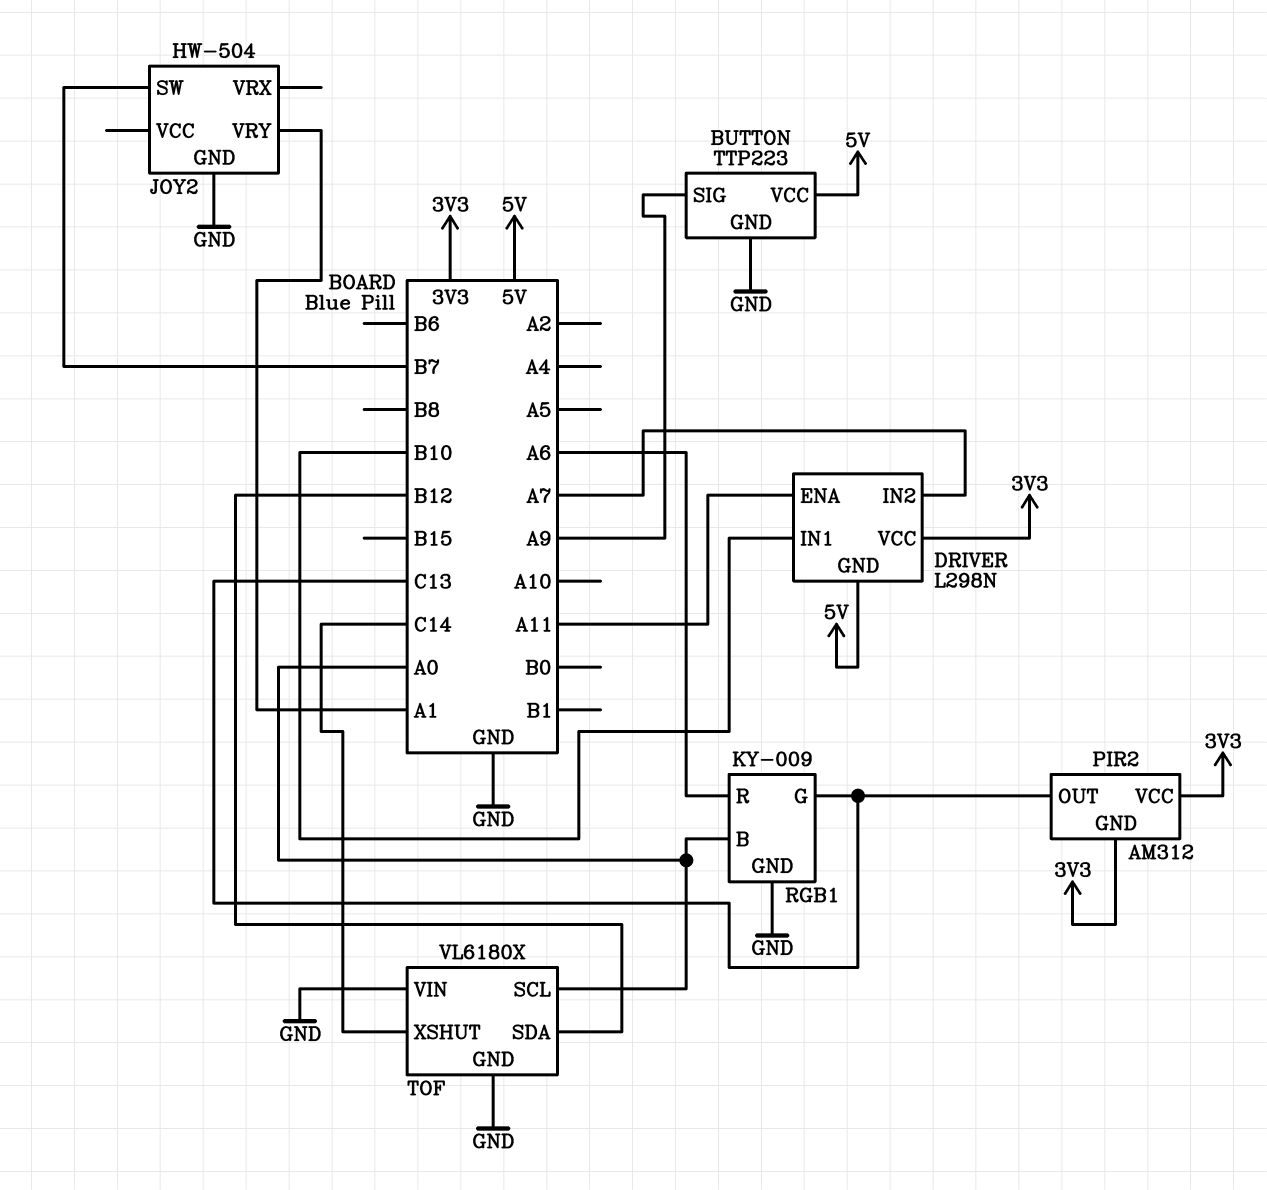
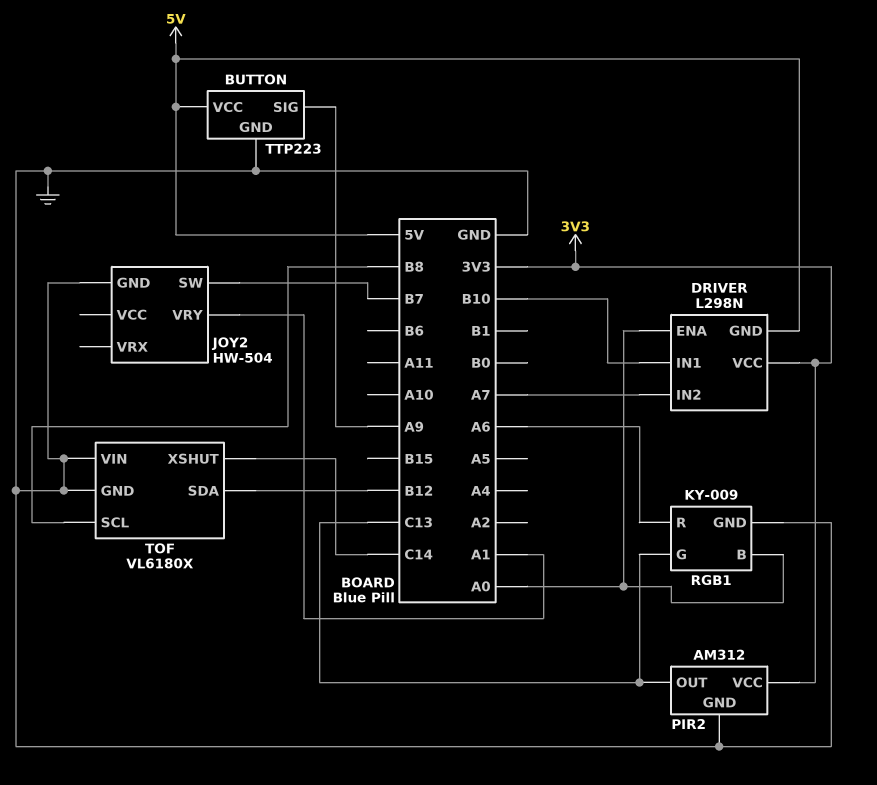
DRIVER pin ENA: A11 -> A0
PIR2 pin GND: 3V3 -> GND
TOF pin SCL: A0 -> B8

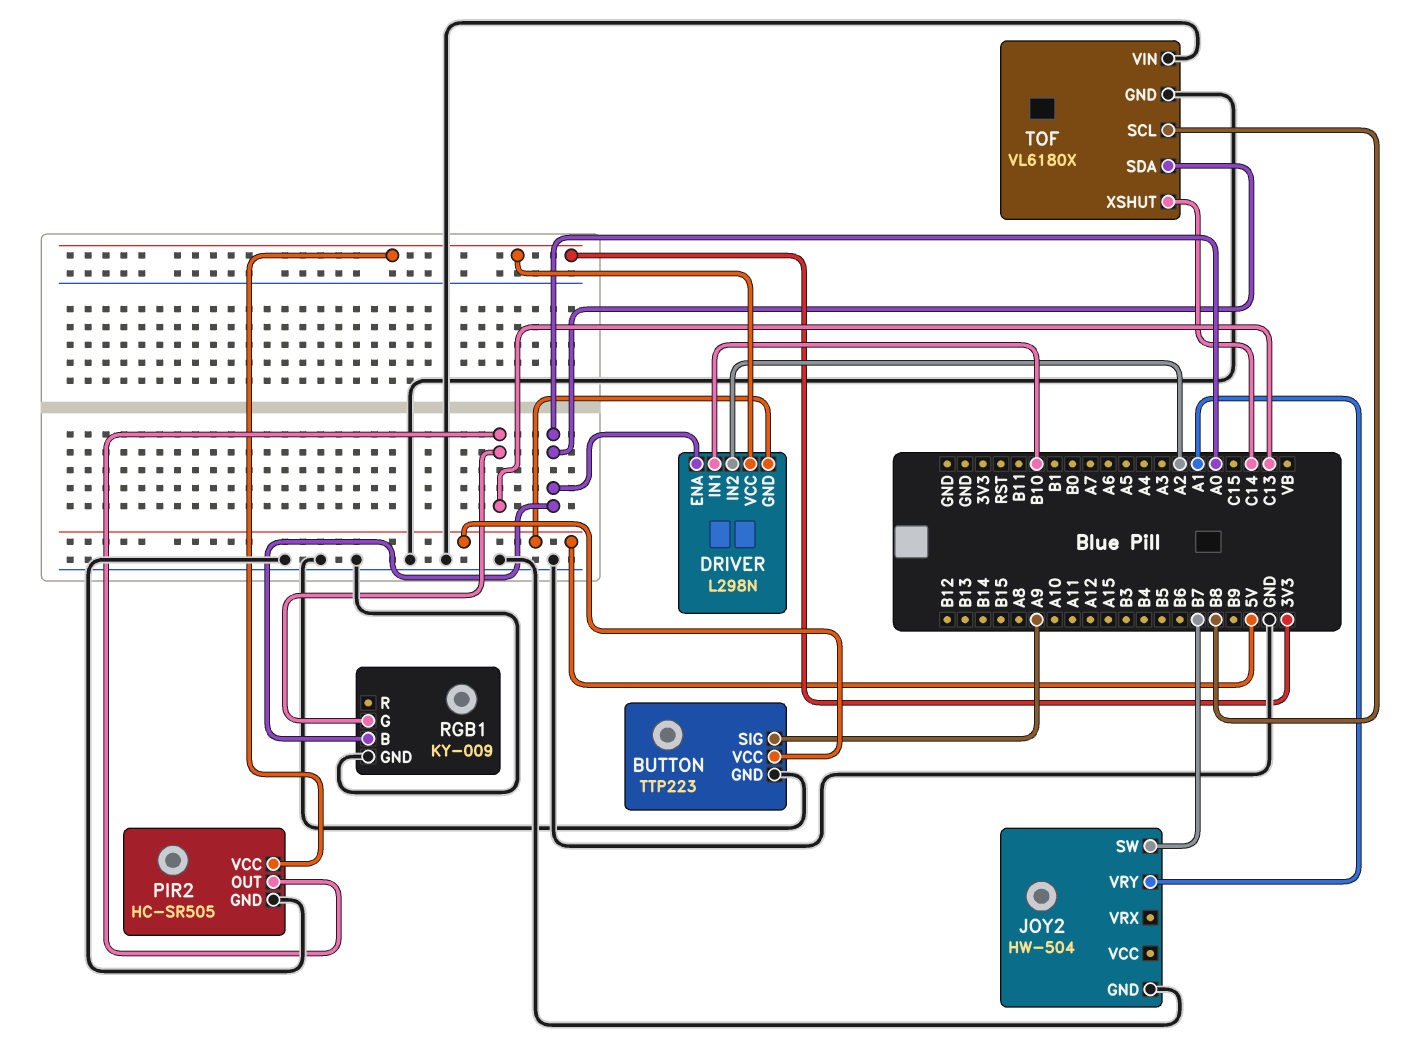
DRIVER pin IN2: A7 -> A2
PIR2: AM312 -> HC-SR505
RGB1 pin R: A6 -> none
TOF pin SDA: B12 -> A0

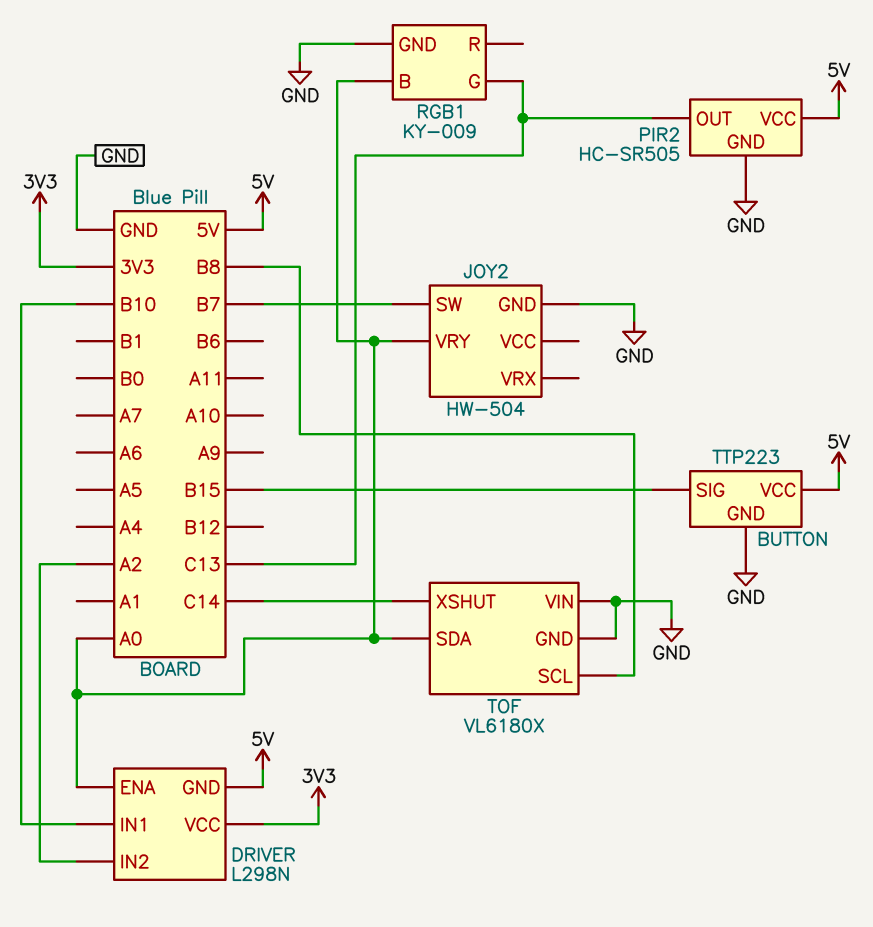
BUTTON pin SIG: A9 -> B15
JOY2 pin VRY: A1 -> A0
PIR2 pin VCC: 3V3 -> 5V

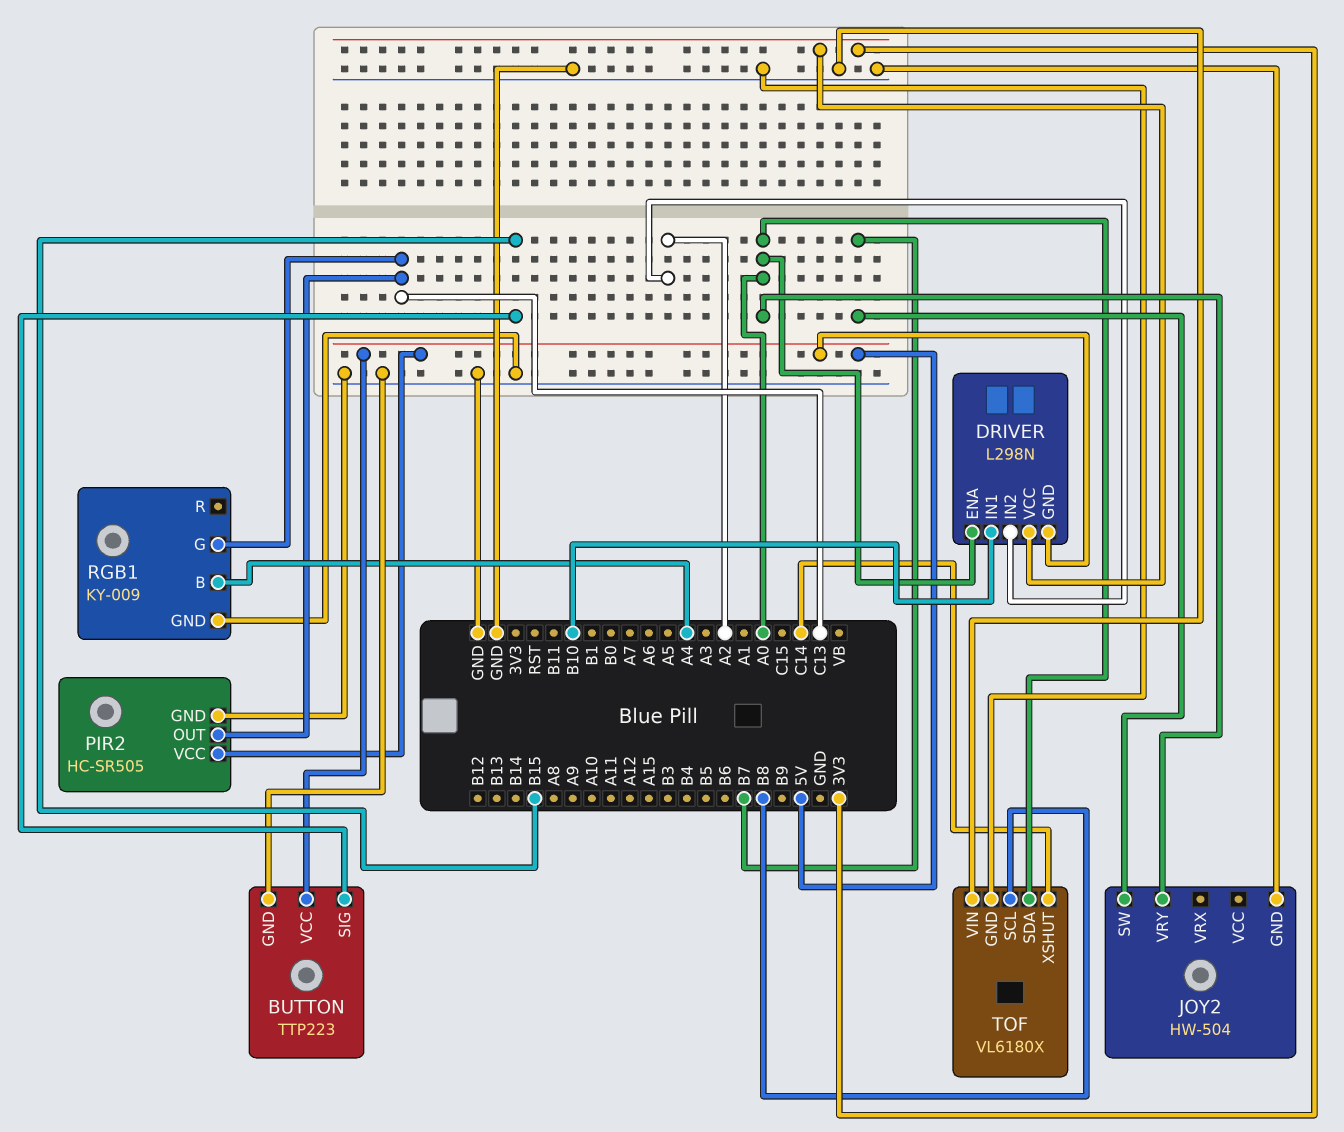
RGB1 pin B: A0 -> A4

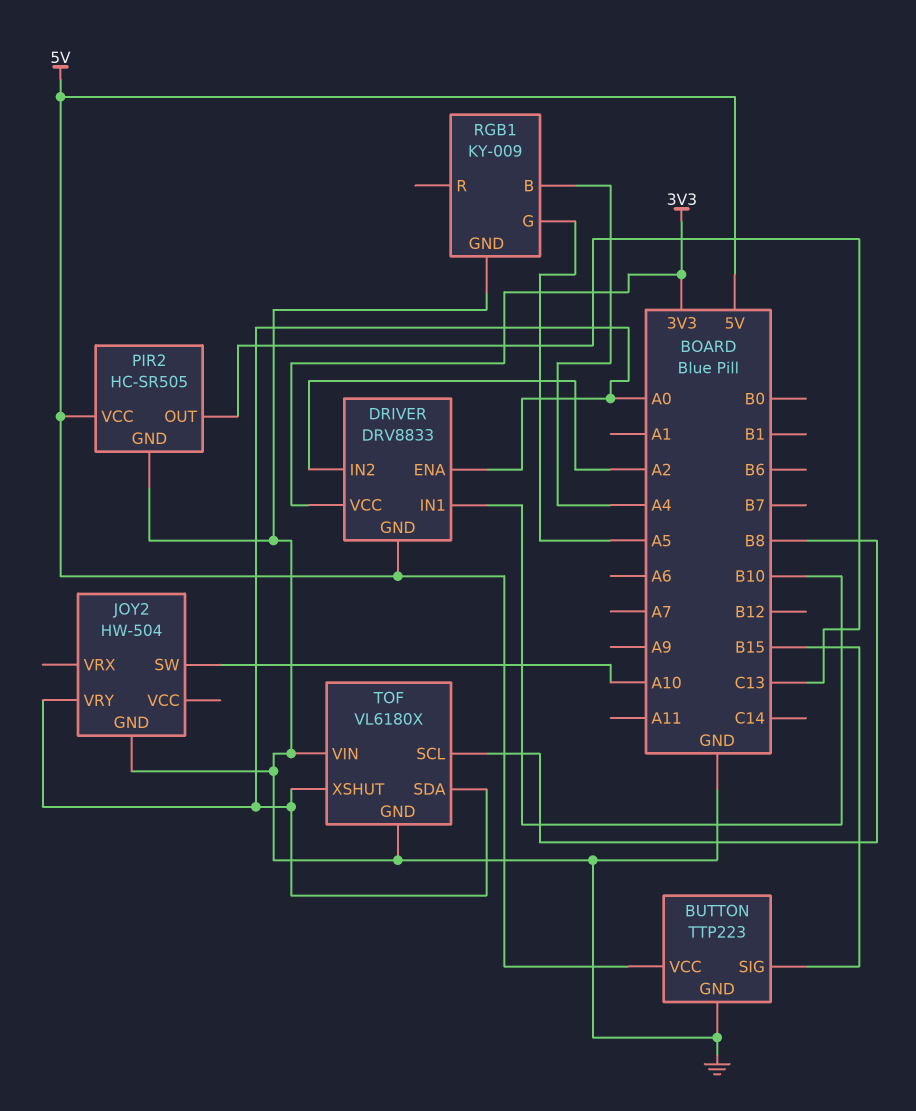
DRIVER: L298N -> DRV8833
JOY2 pin SW: B7 -> A10
RGB1 pin G: C13 -> A5
TOF pin XSHUT: C14 -> A0

